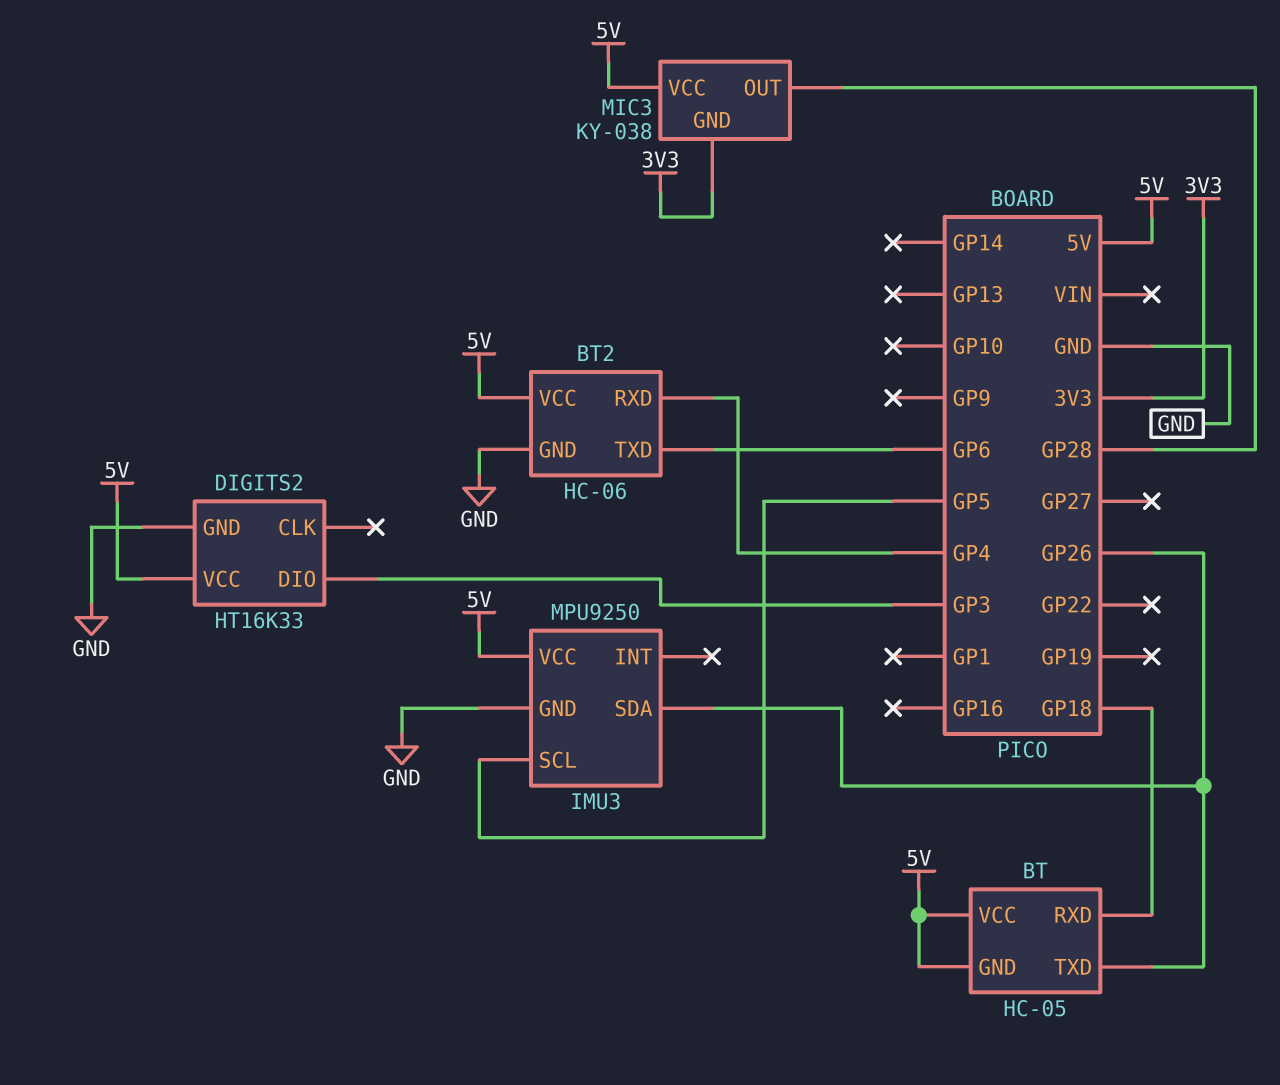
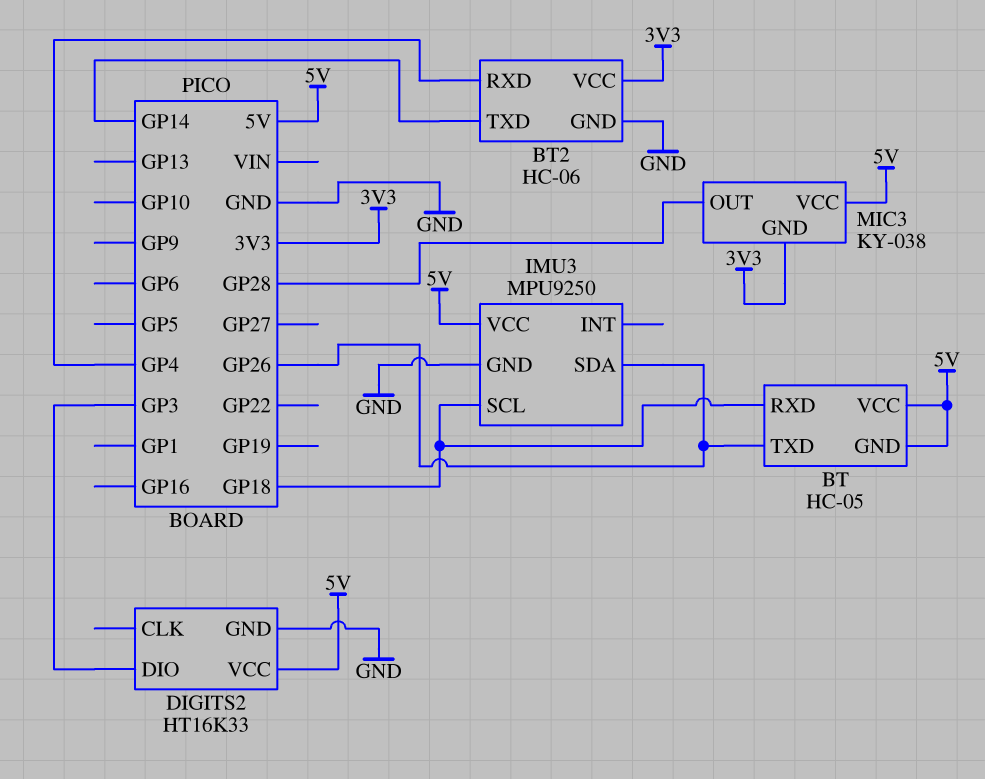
BT2 pin TXD: GP6 -> GP14
BT2 pin VCC: 5V -> 3V3
IMU3 pin SCL: GP5 -> GP18

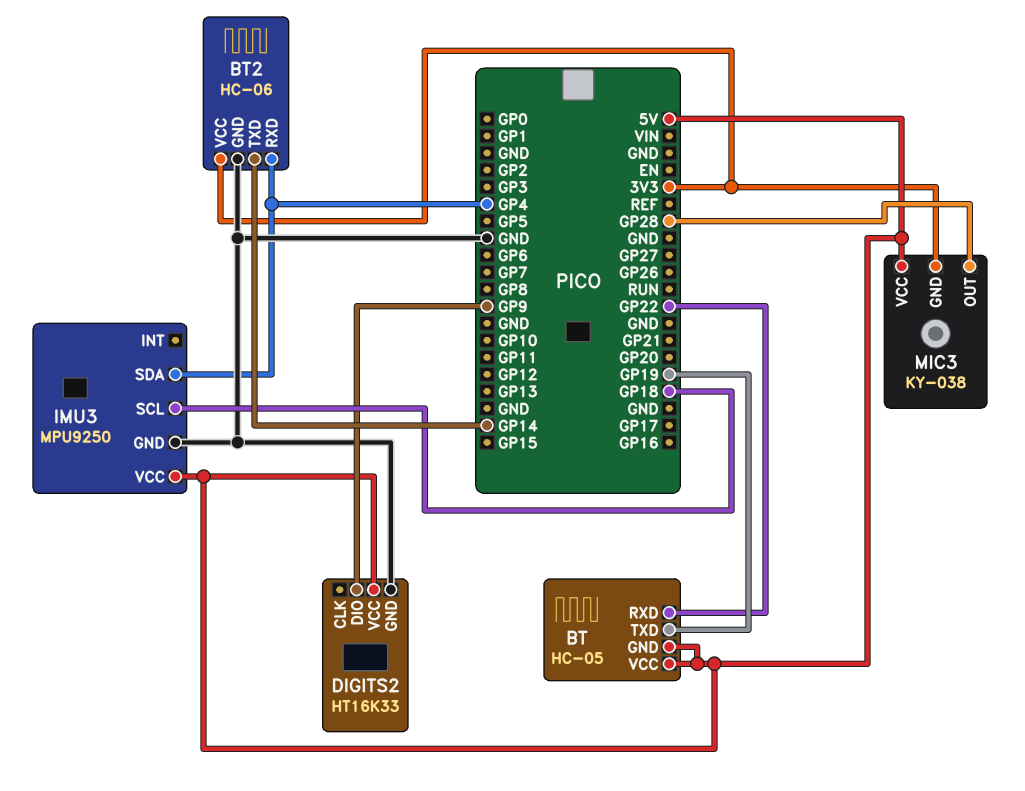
BT pin RXD: GP18 -> GP22
BT pin TXD: GP26 -> GP19
DIGITS2 pin DIO: GP3 -> GP9
IMU3 pin SDA: GP26 -> GP4

